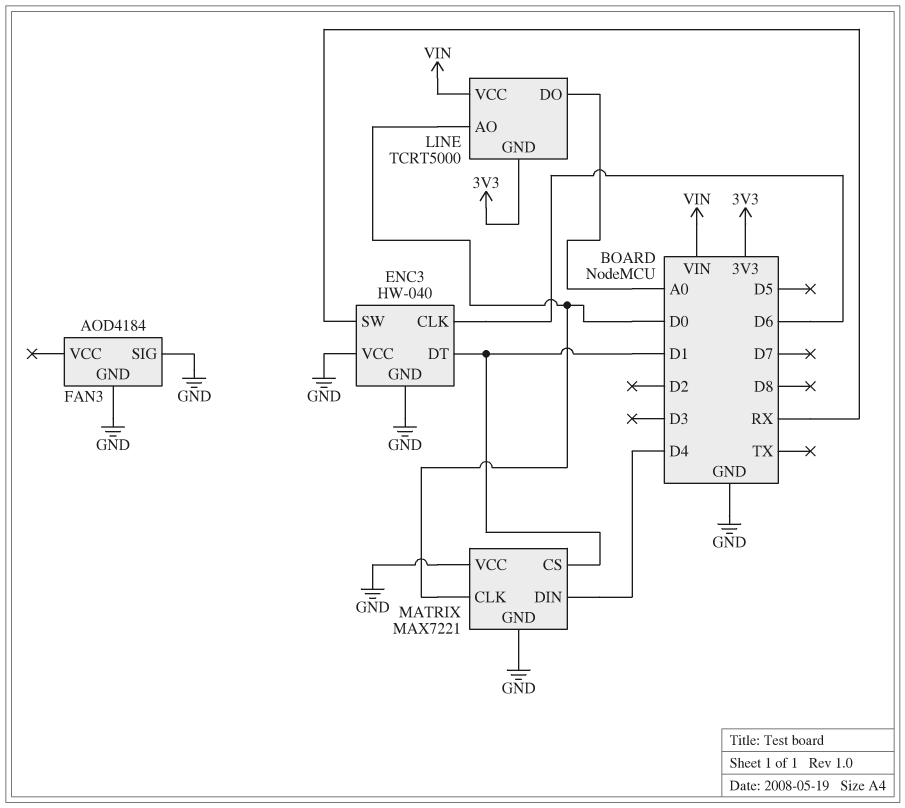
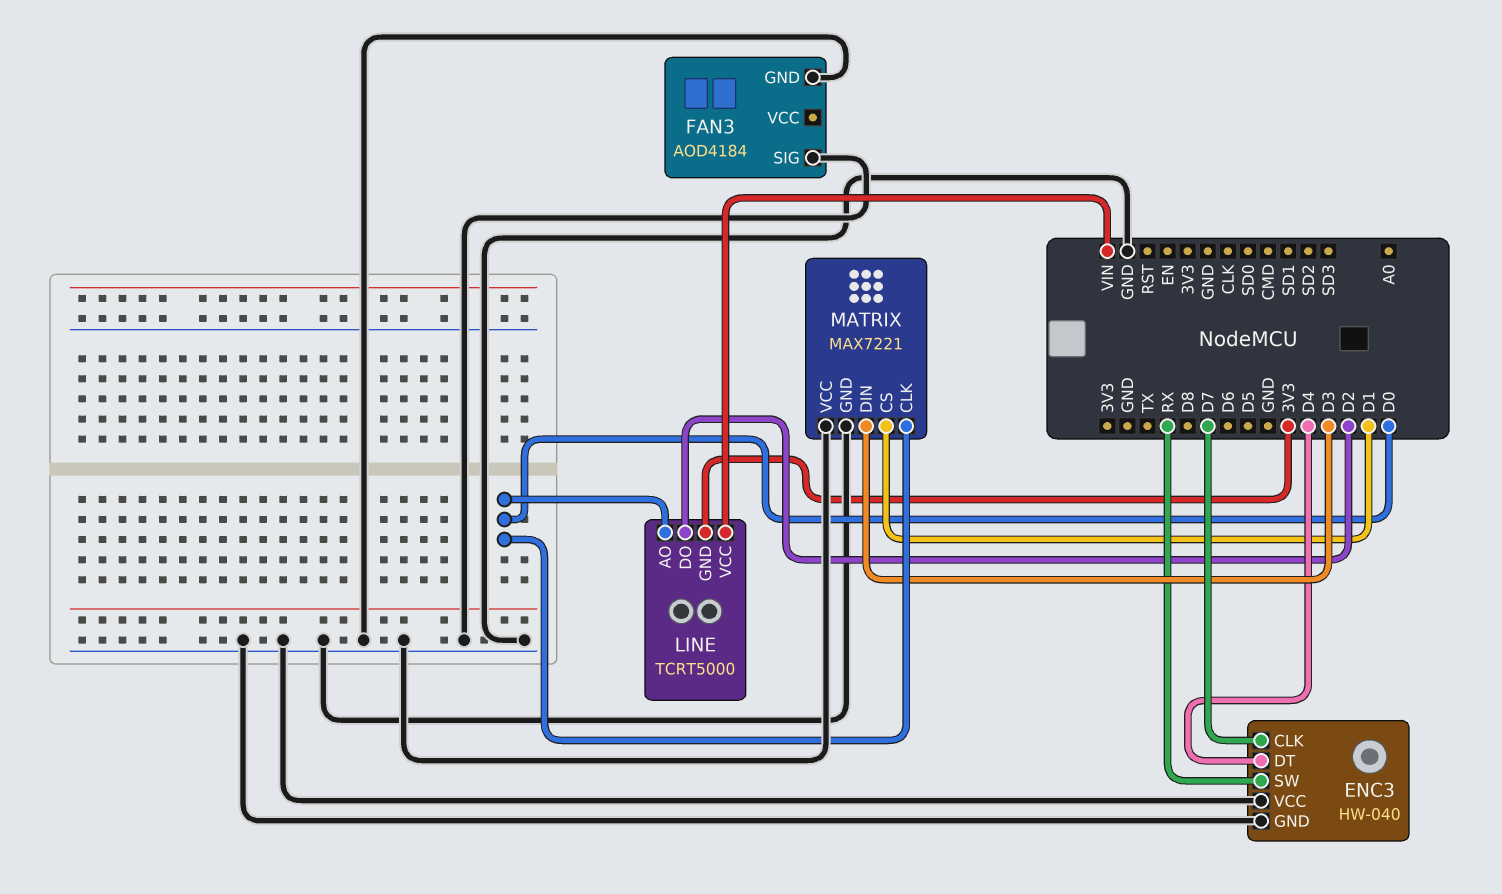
ENC3 pin CLK: D6 -> D7
ENC3 pin DT: D1 -> D4
LINE pin DO: A0 -> D2
MATRIX pin DIN: D4 -> D3

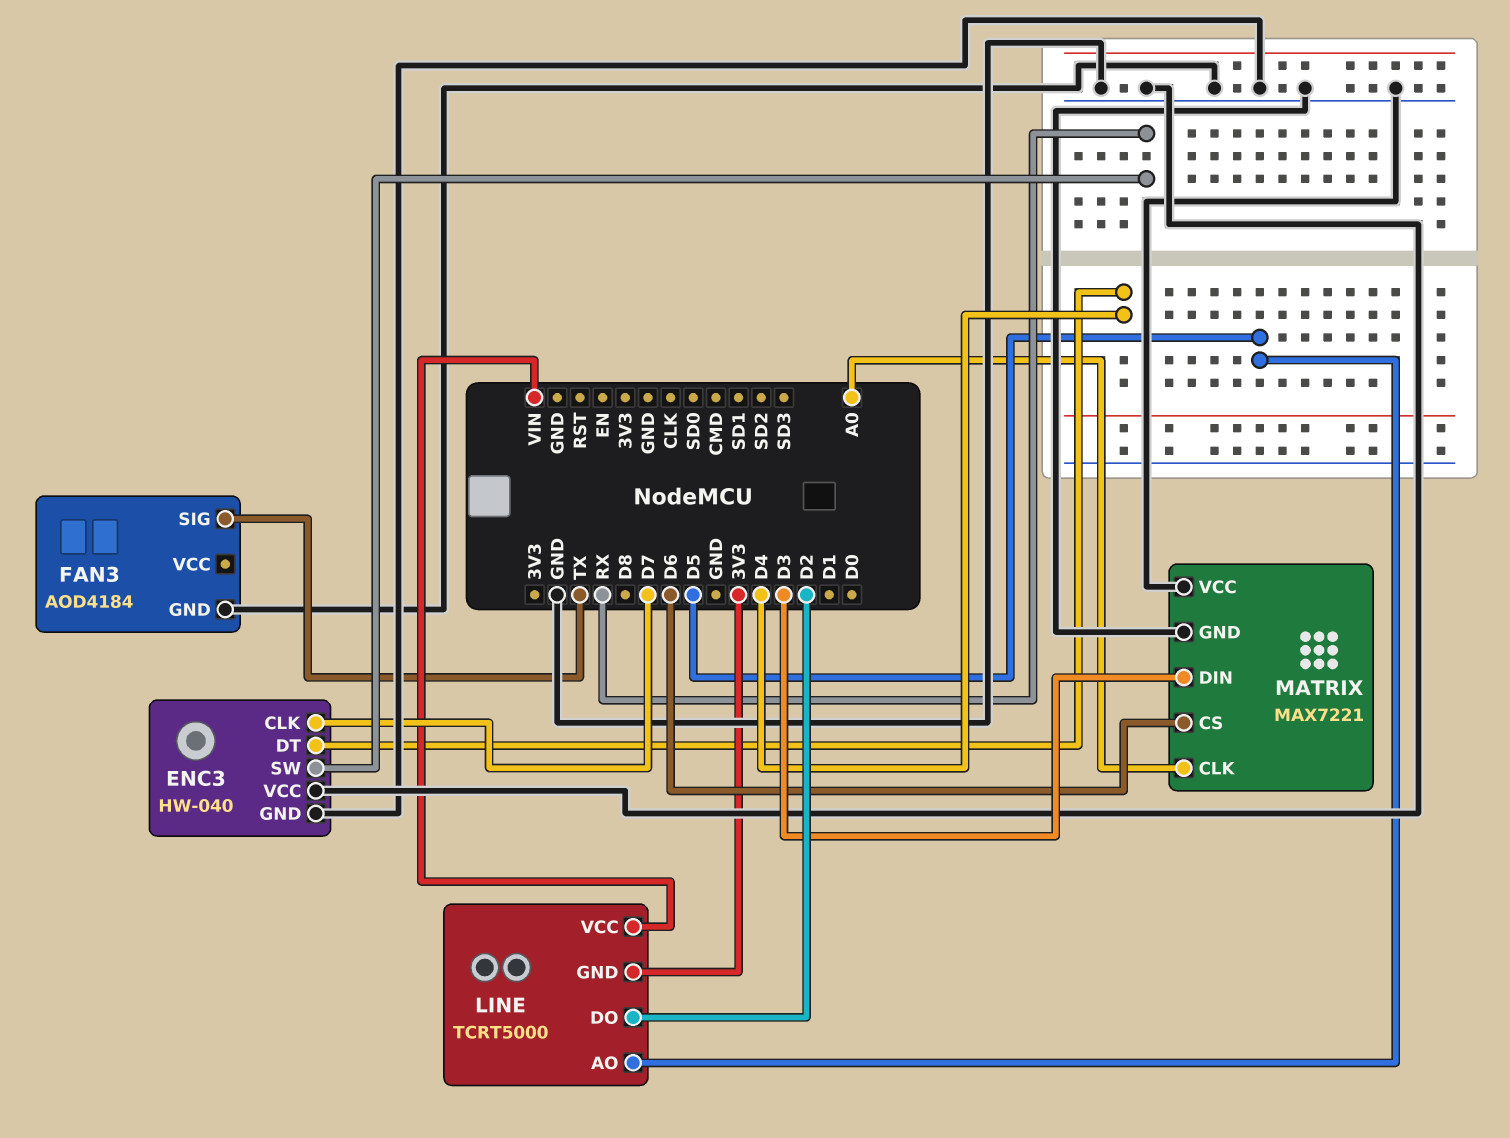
FAN3 pin SIG: GND -> TX
LINE pin AO: D0 -> D5
MATRIX pin CLK: D0 -> A0
MATRIX pin CS: D1 -> D6

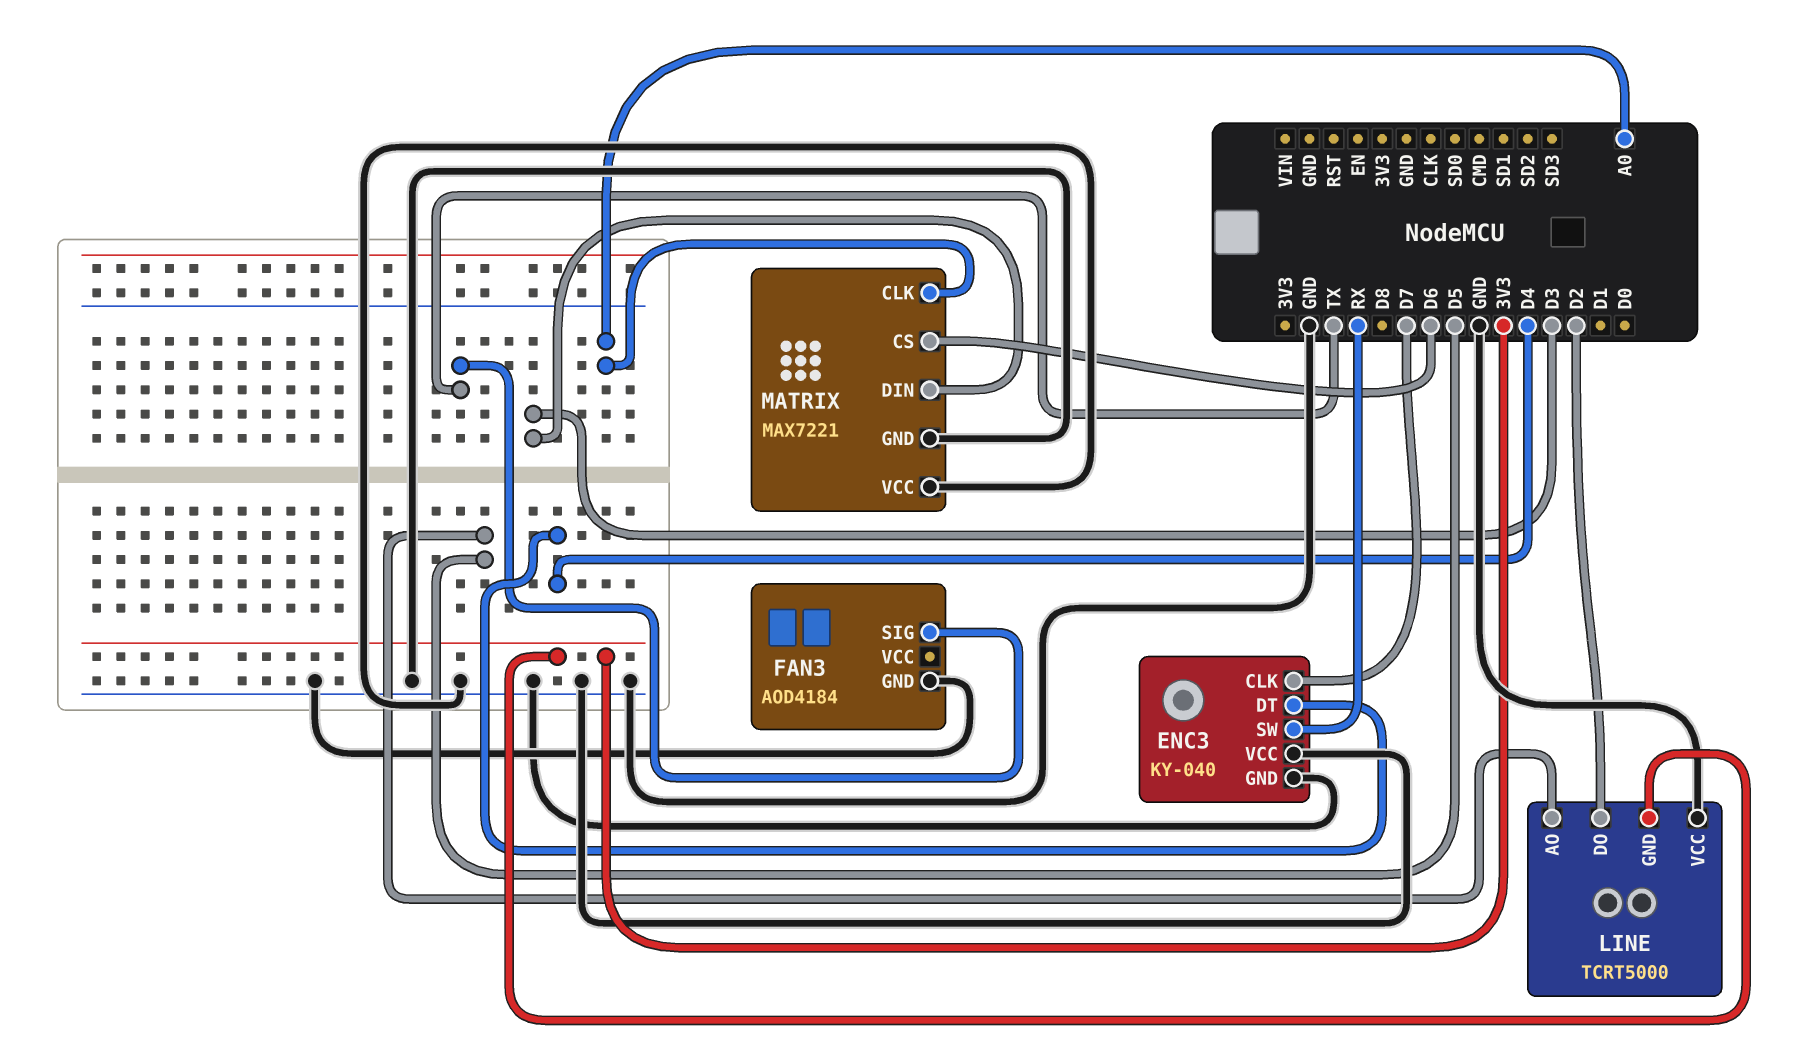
ENC3: HW-040 -> KY-040
LINE pin VCC: VIN -> GND

